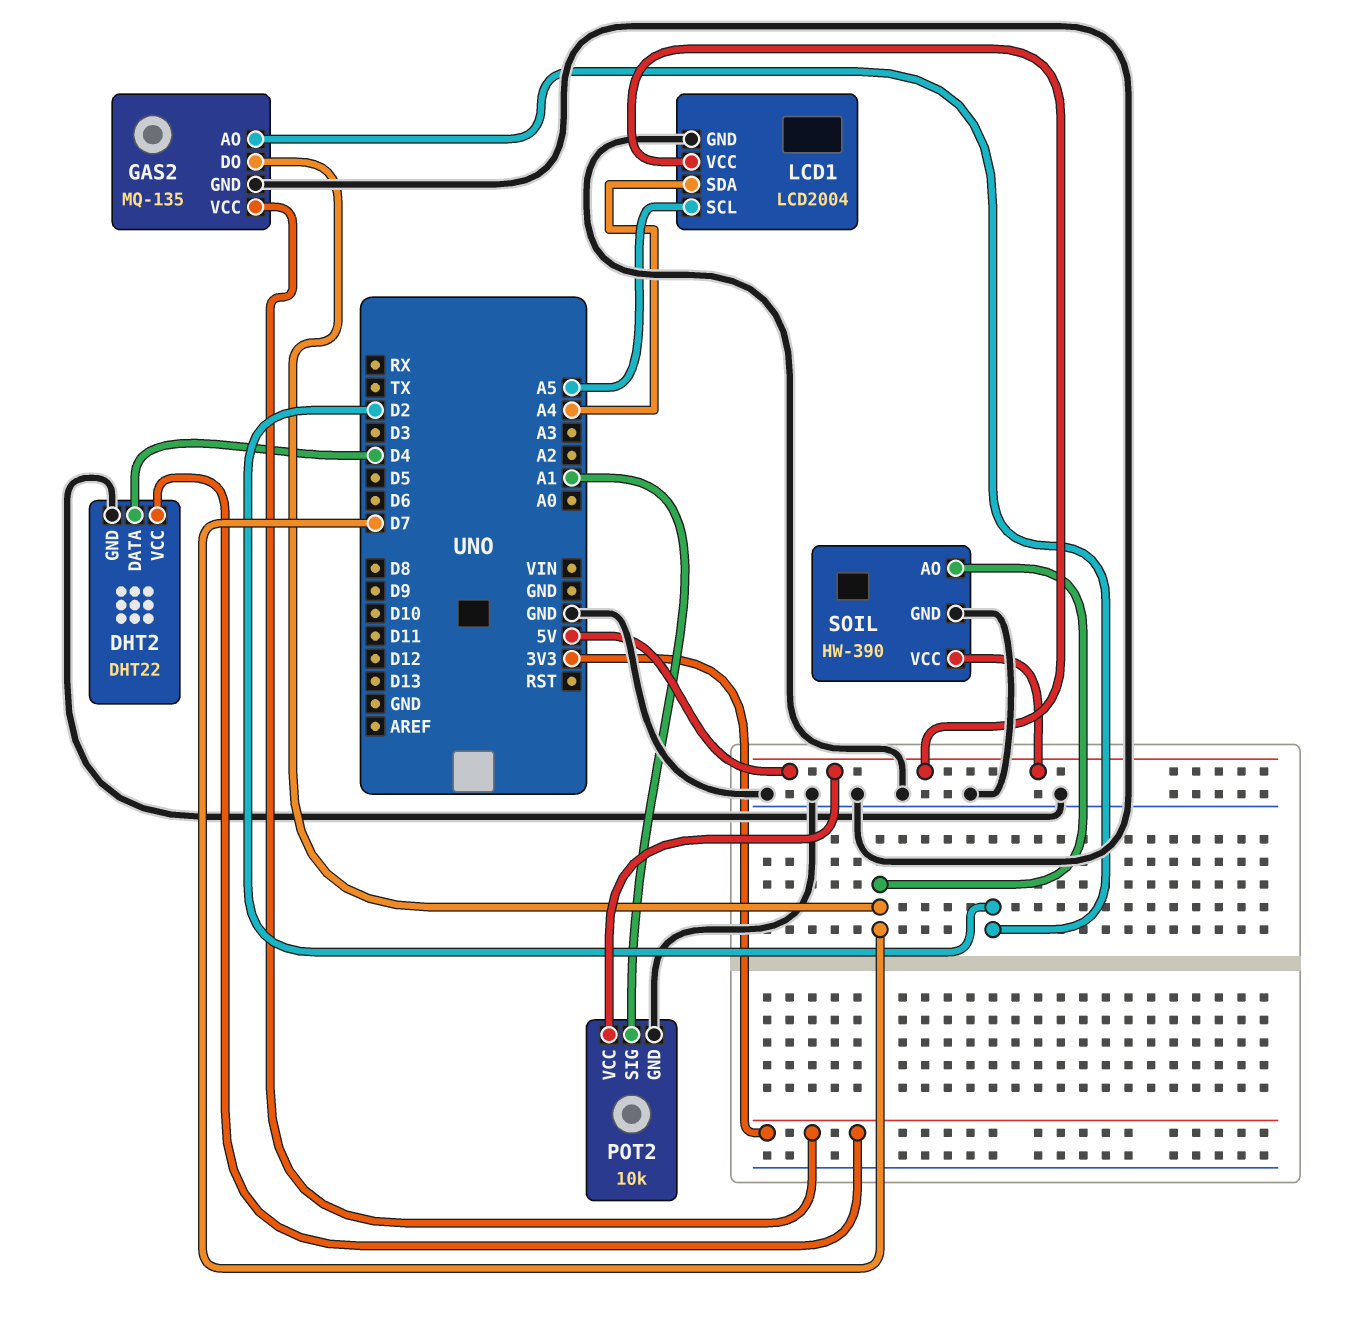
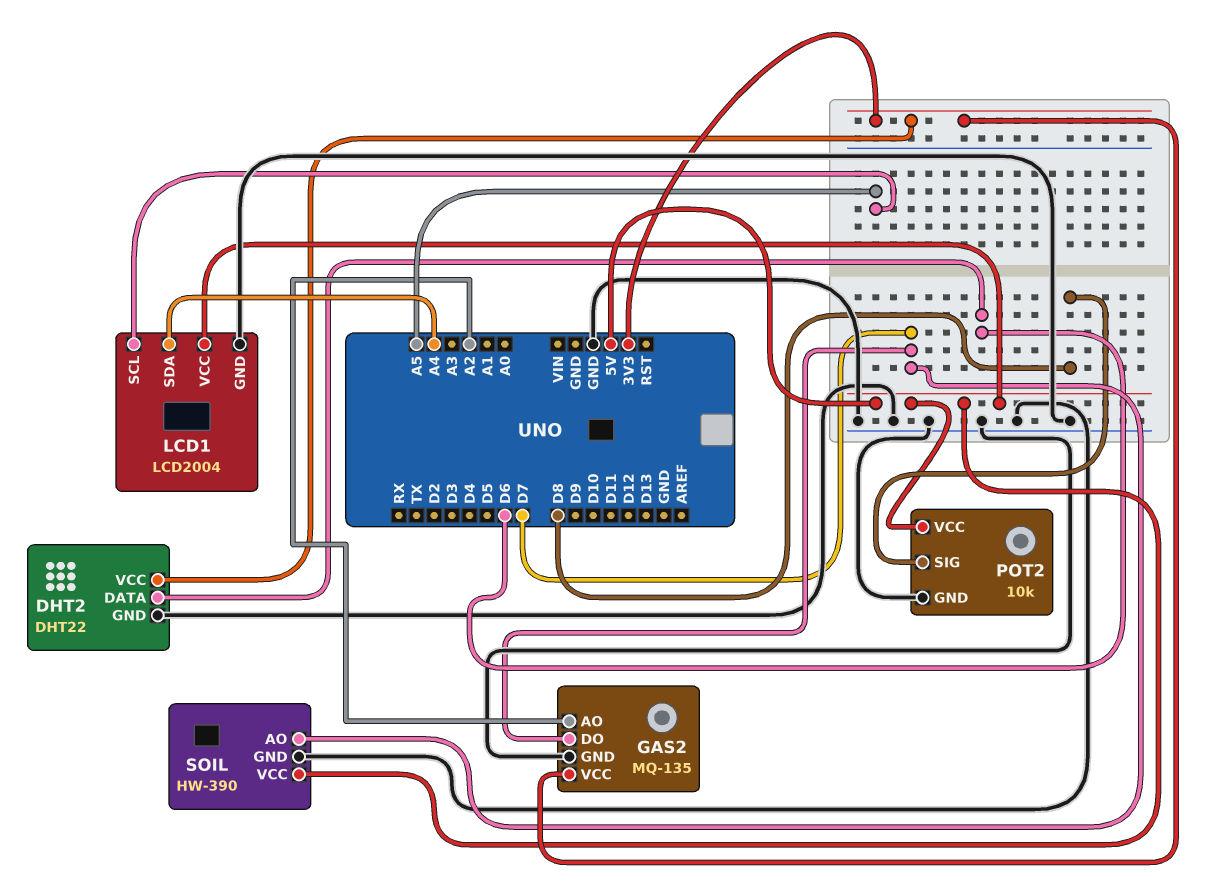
DHT2 pin DATA: D4 -> D6
GAS2 pin AO: D2 -> A2
POT2 pin SIG: A1 -> D8

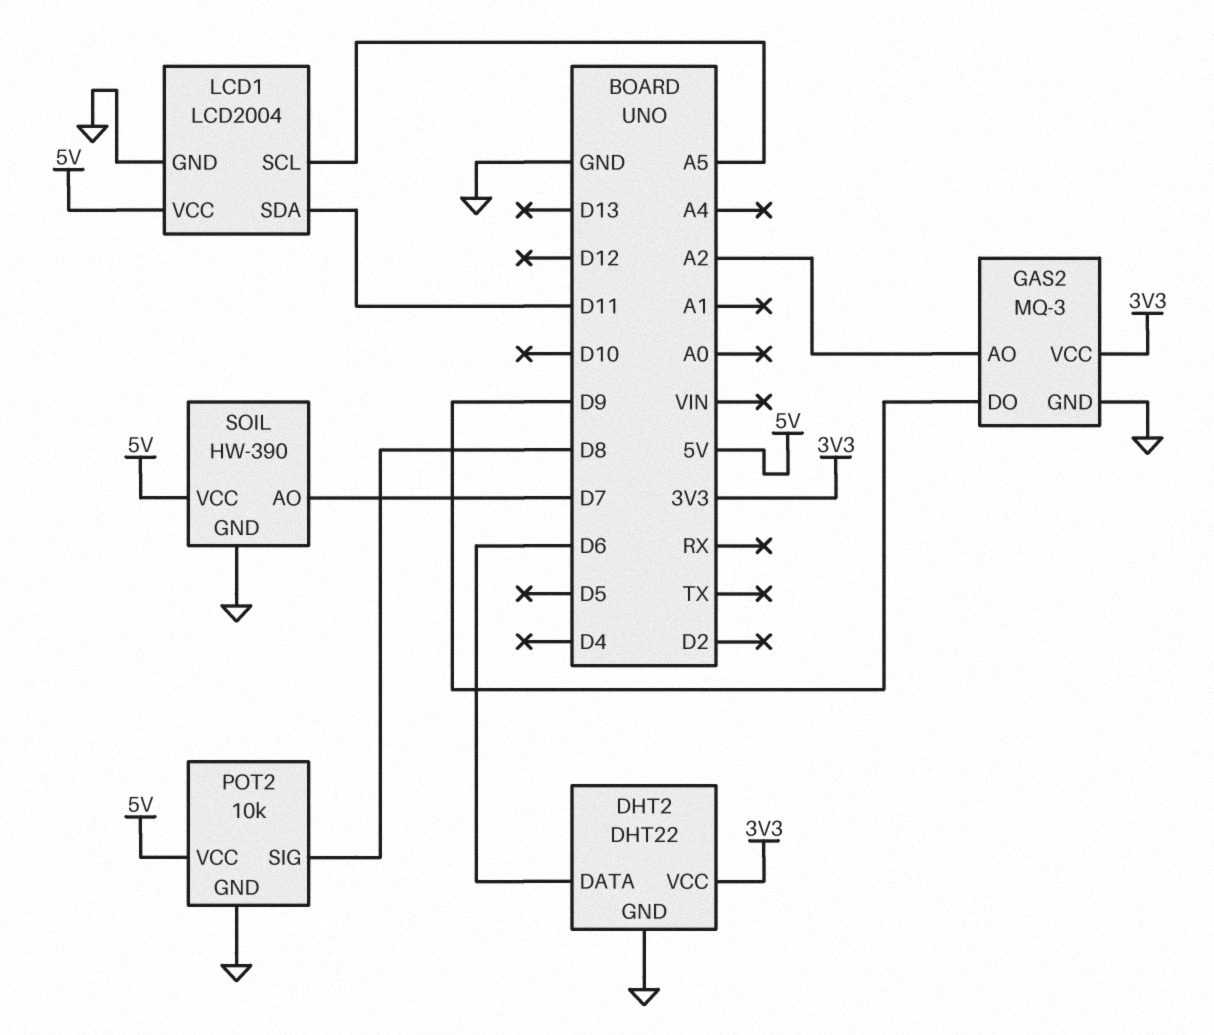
GAS2: MQ-135 -> MQ-3
GAS2 pin DO: D7 -> D9
LCD1 pin SDA: A4 -> D11

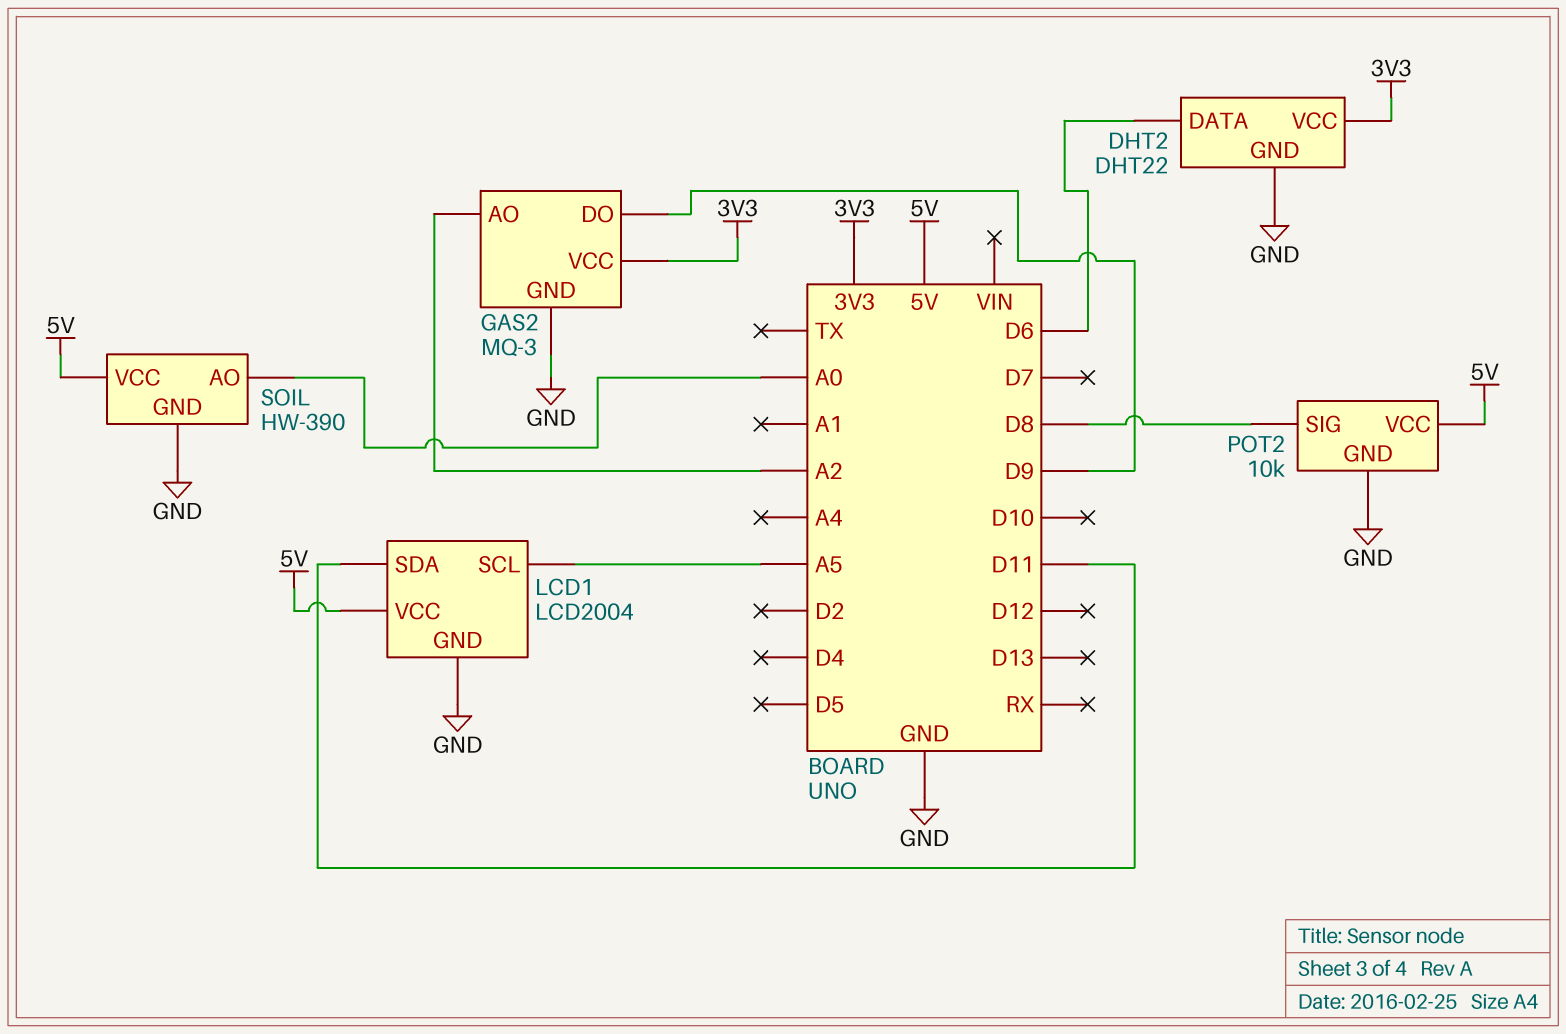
SOIL pin AO: D7 -> A0

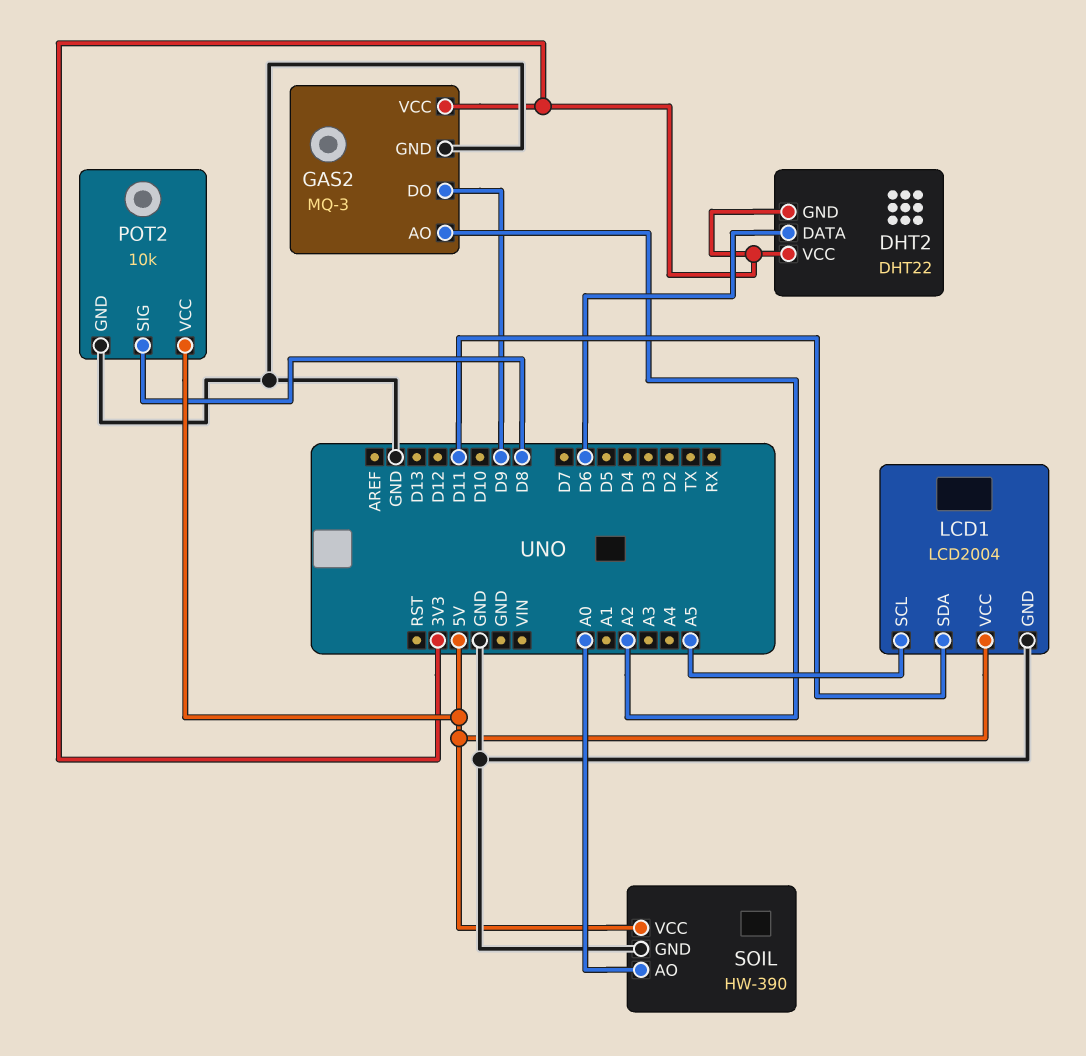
DHT2 pin GND: GND -> 3V3

